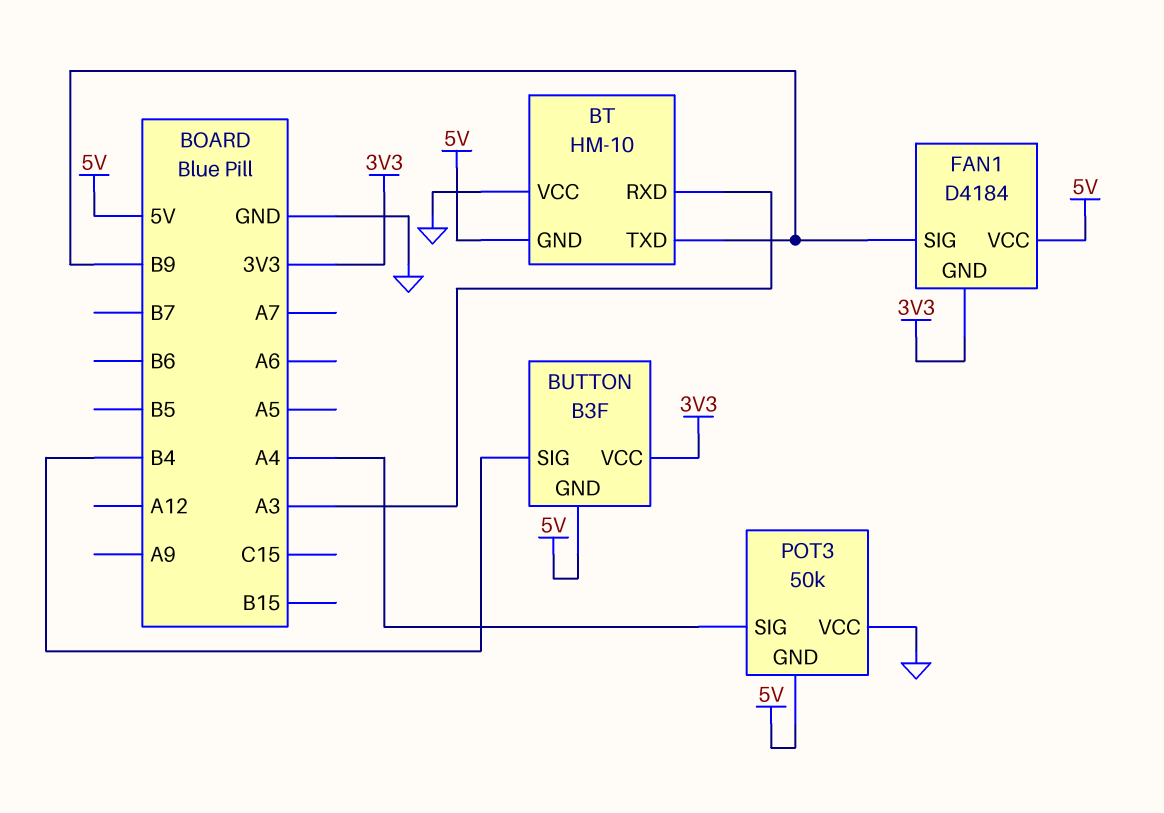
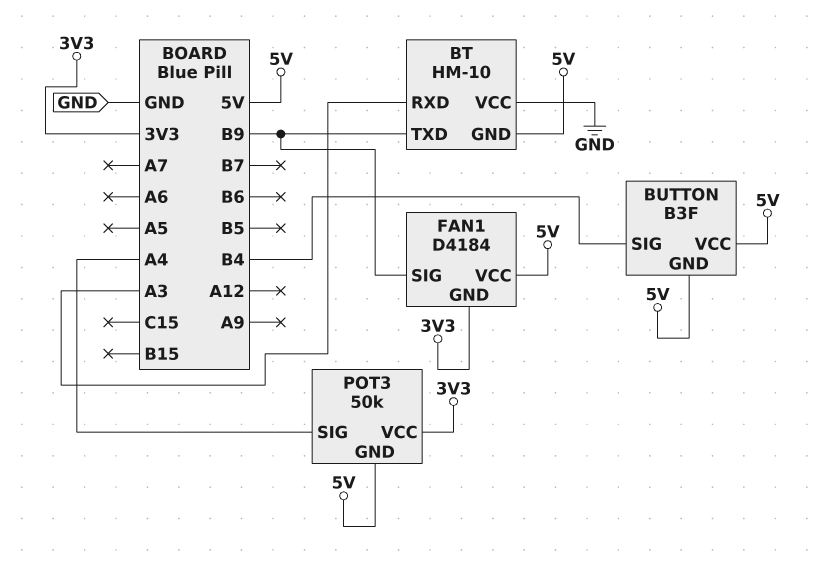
BUTTON pin VCC: 3V3 -> 5V
POT3 pin VCC: GND -> 3V3

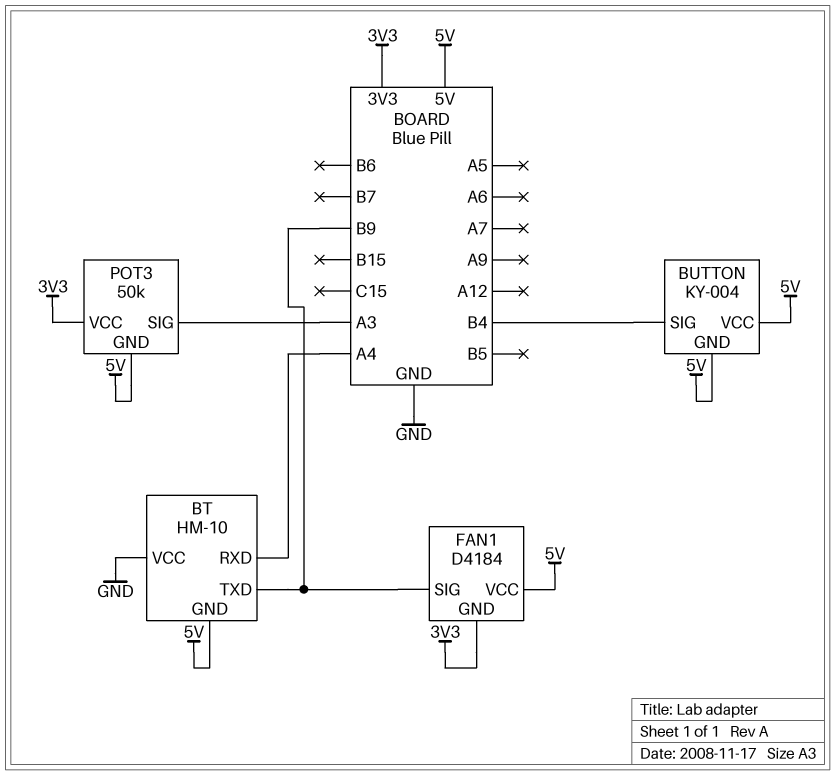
BT pin RXD: A3 -> A4
BUTTON: B3F -> KY-004
POT3 pin SIG: A4 -> A3

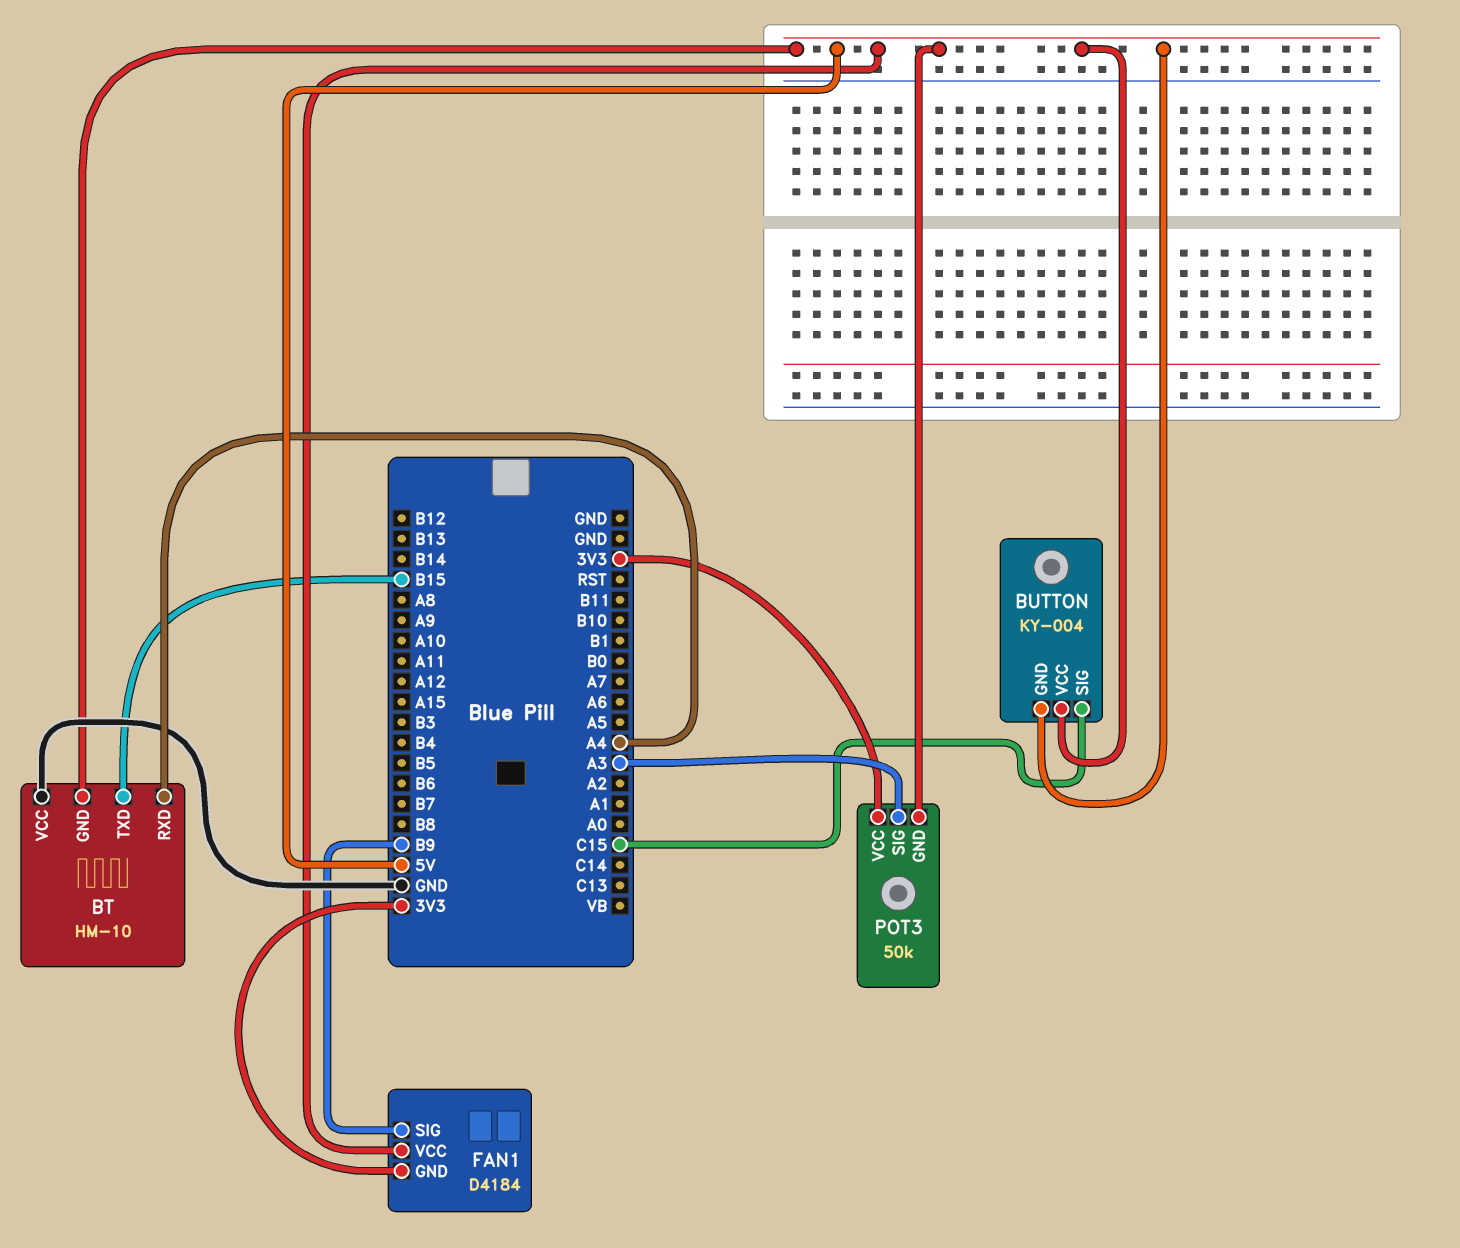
BT pin TXD: B9 -> B15
BUTTON pin SIG: B4 -> C15

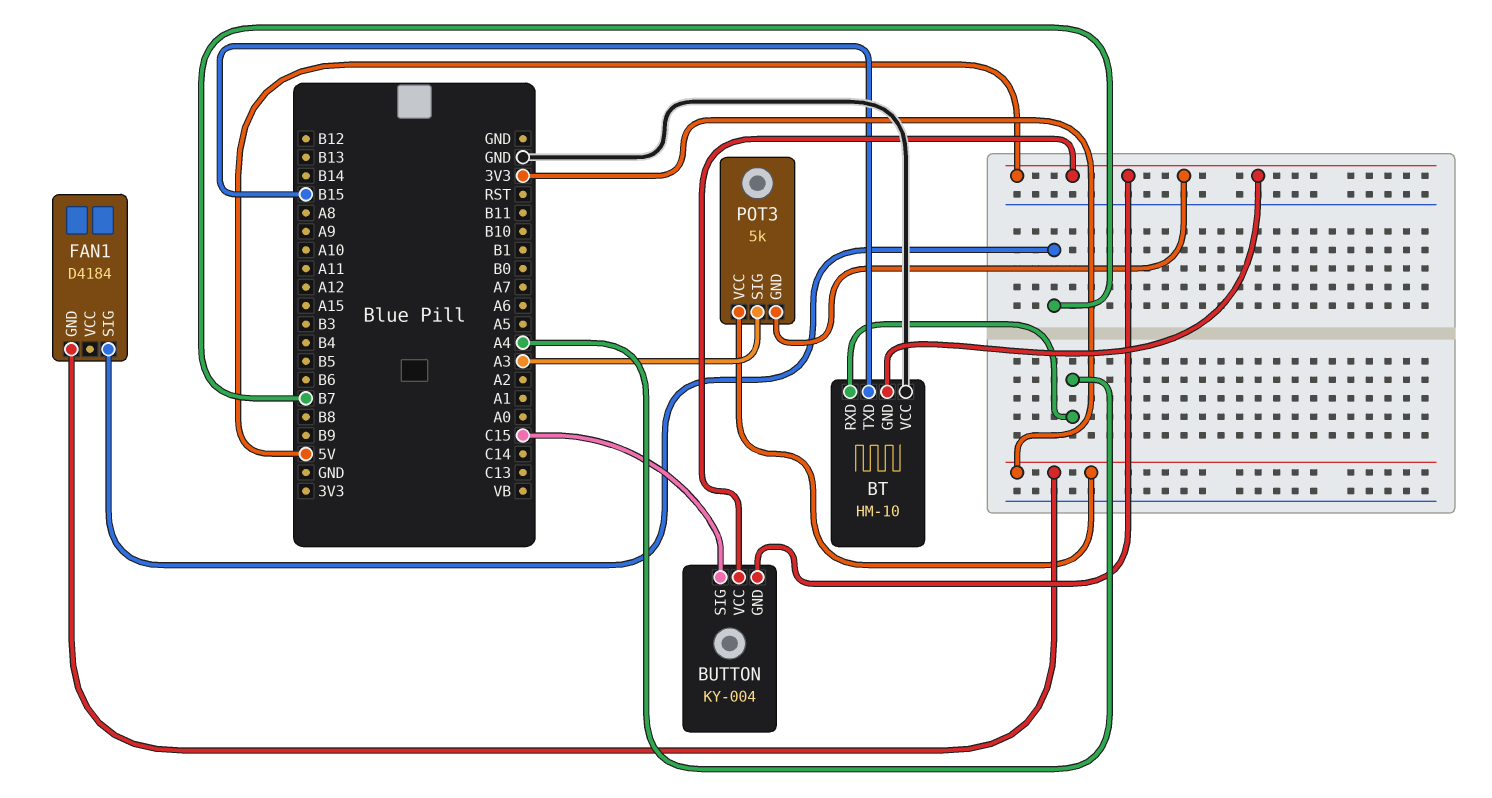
FAN1 pin SIG: B9 -> B7
FAN1 pin VCC: 5V -> none
POT3: 50k -> 5k

